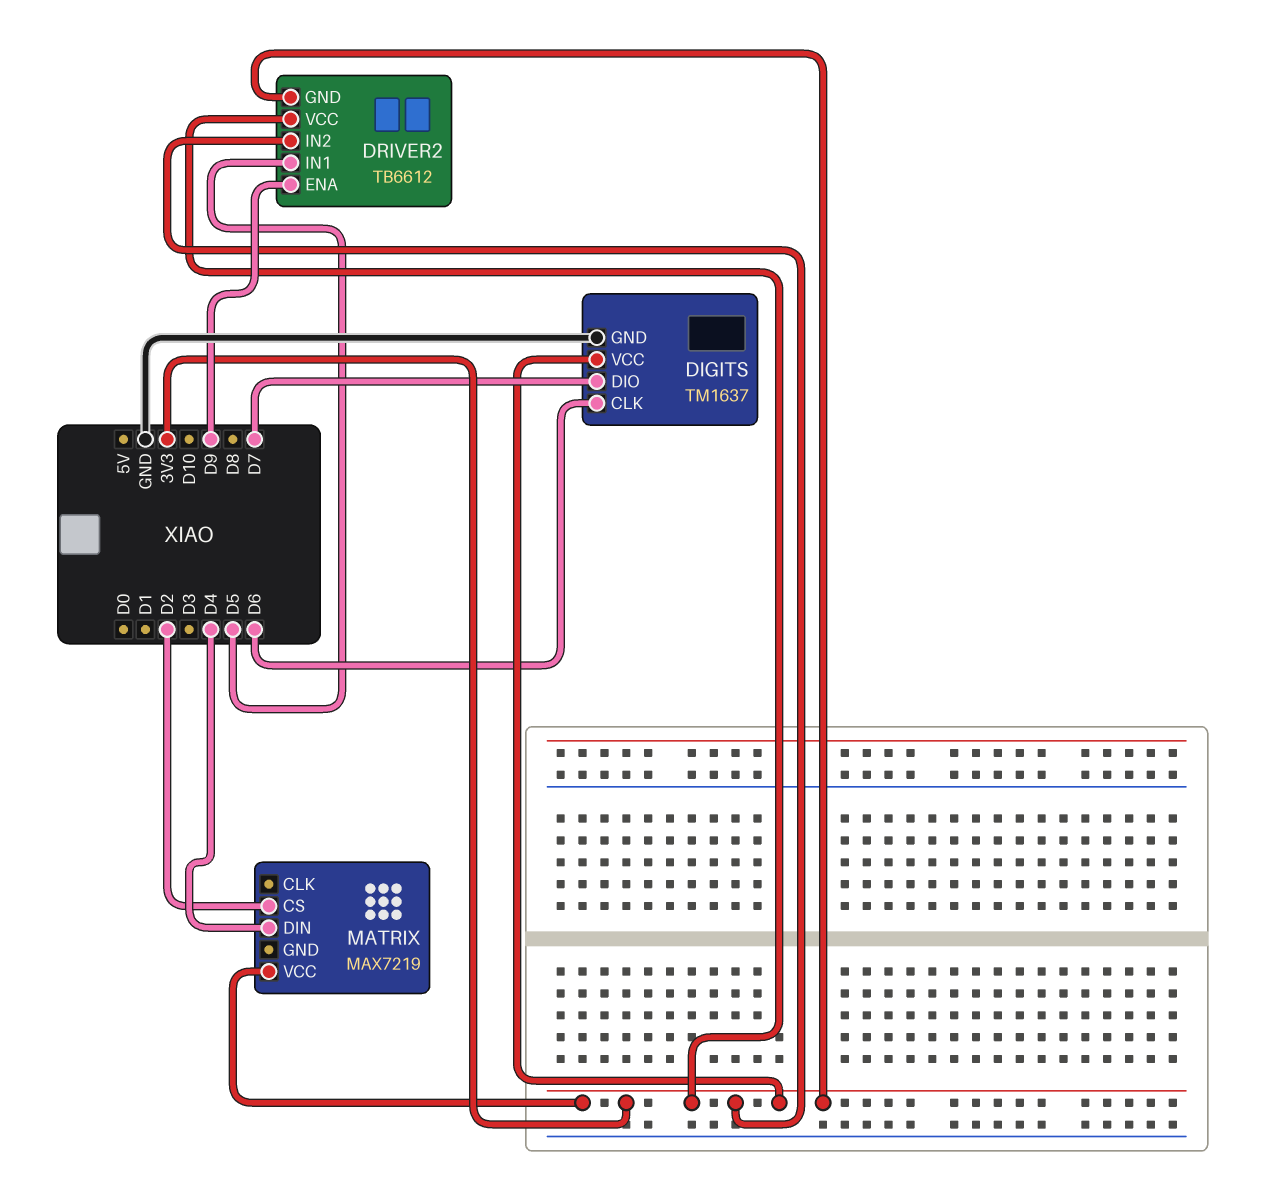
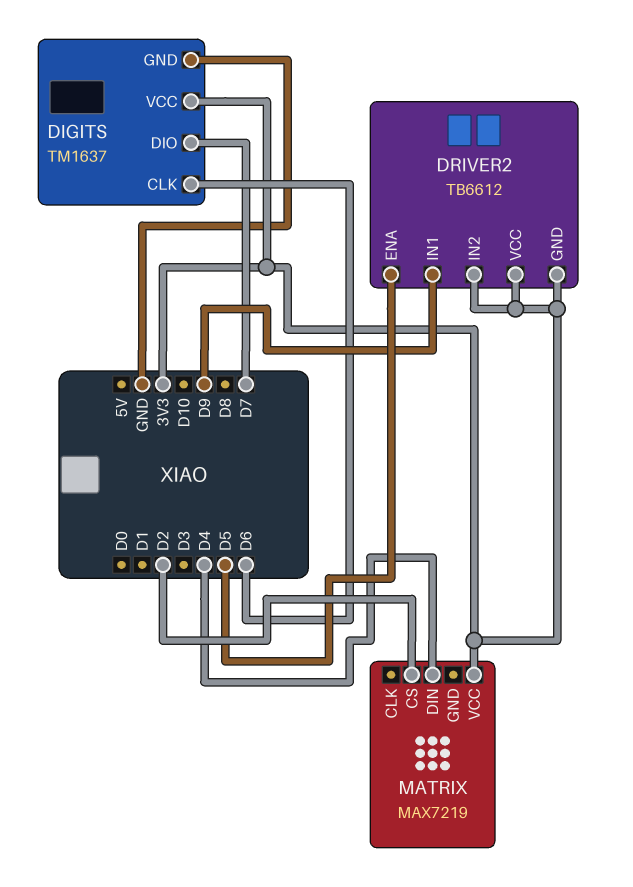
DRIVER2 pin ENA: D9 -> D5
DRIVER2 pin IN1: D5 -> D9

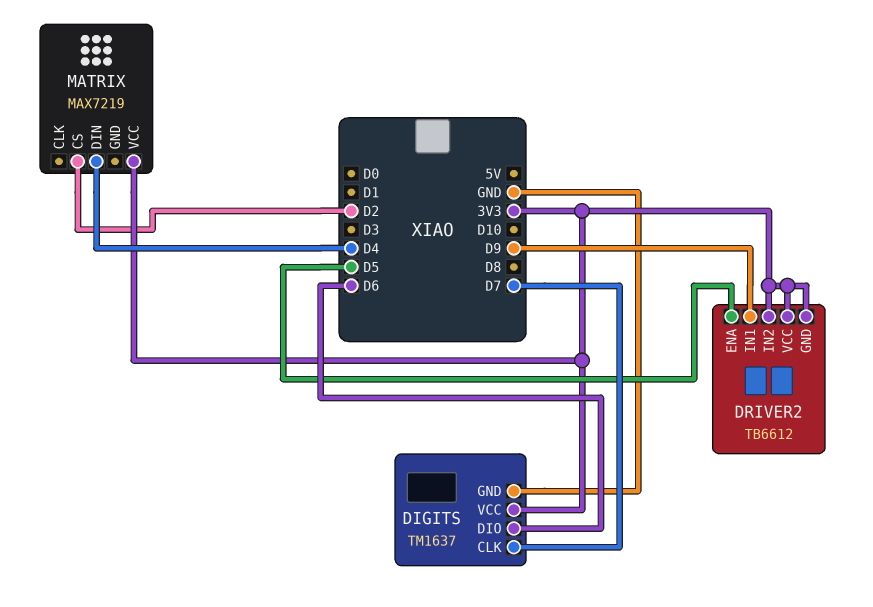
DIGITS pin CLK: D6 -> D7
DIGITS pin DIO: D7 -> D6

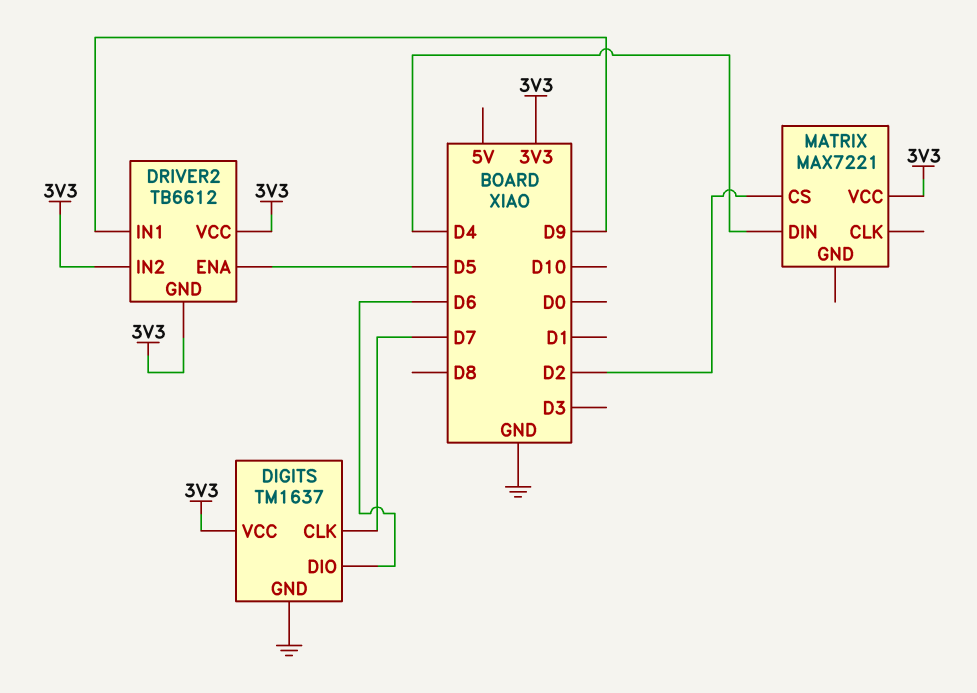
MATRIX: MAX7219 -> MAX7221

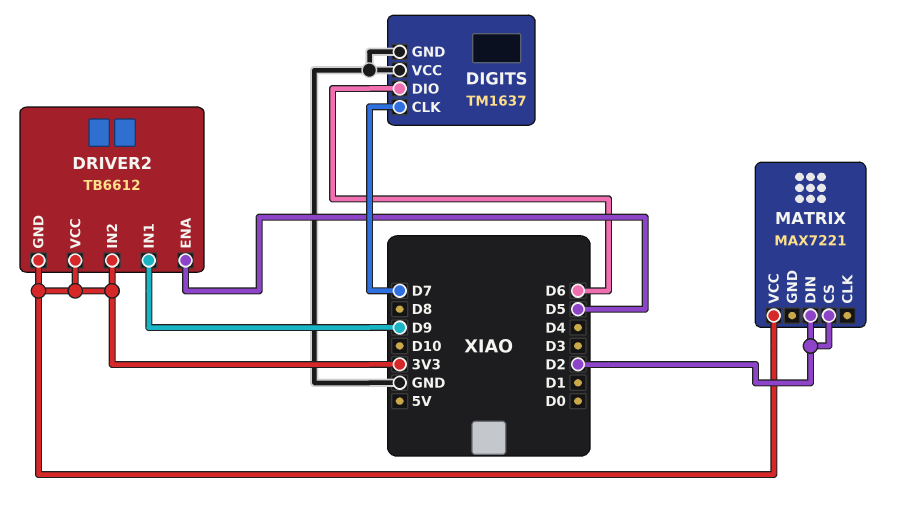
DIGITS pin VCC: 3V3 -> GND
MATRIX pin DIN: D4 -> D2

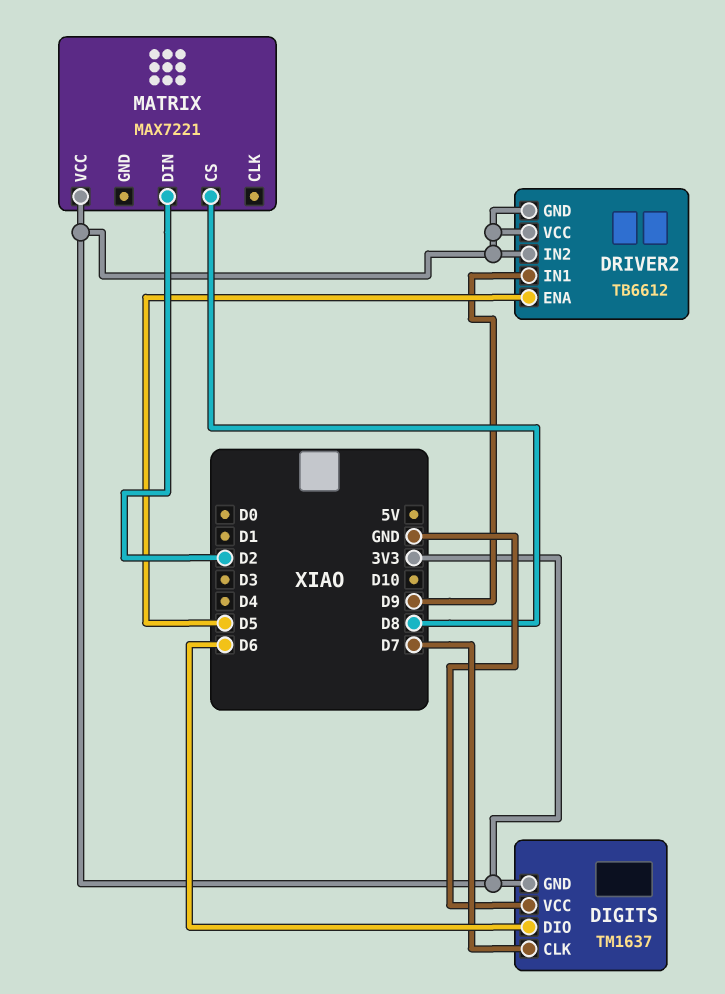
DIGITS pin GND: GND -> 3V3
MATRIX pin CS: D2 -> D8

